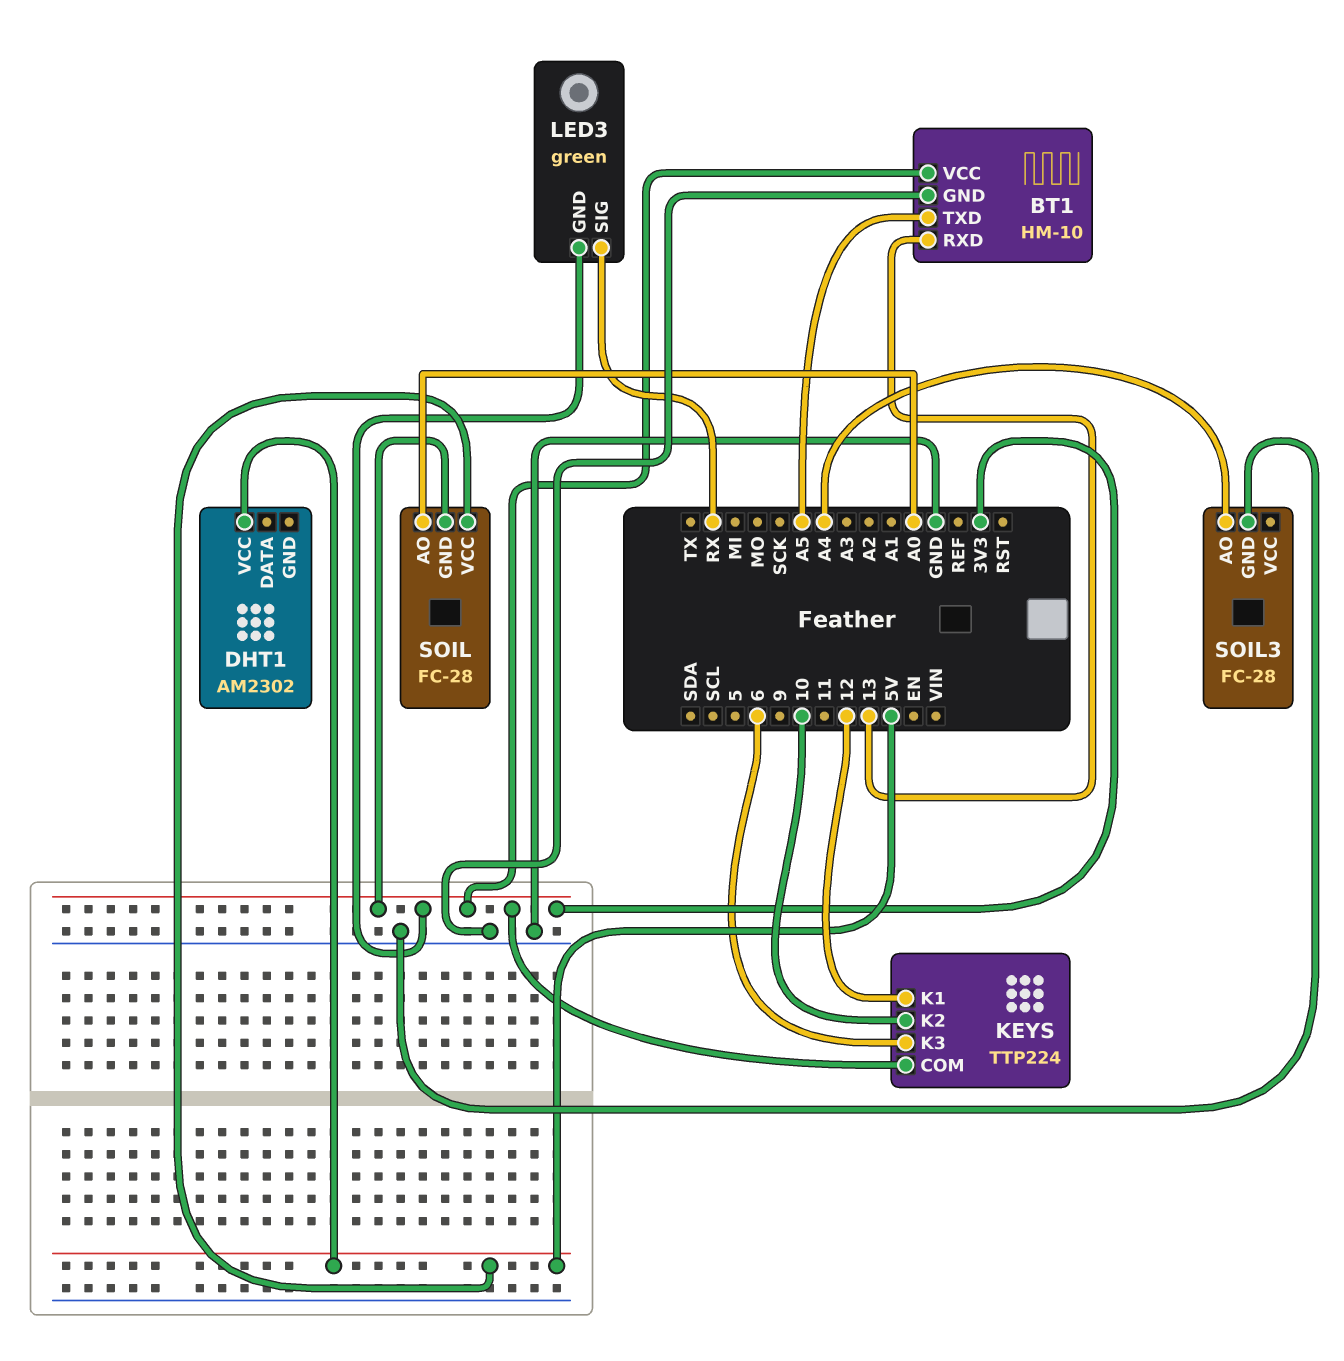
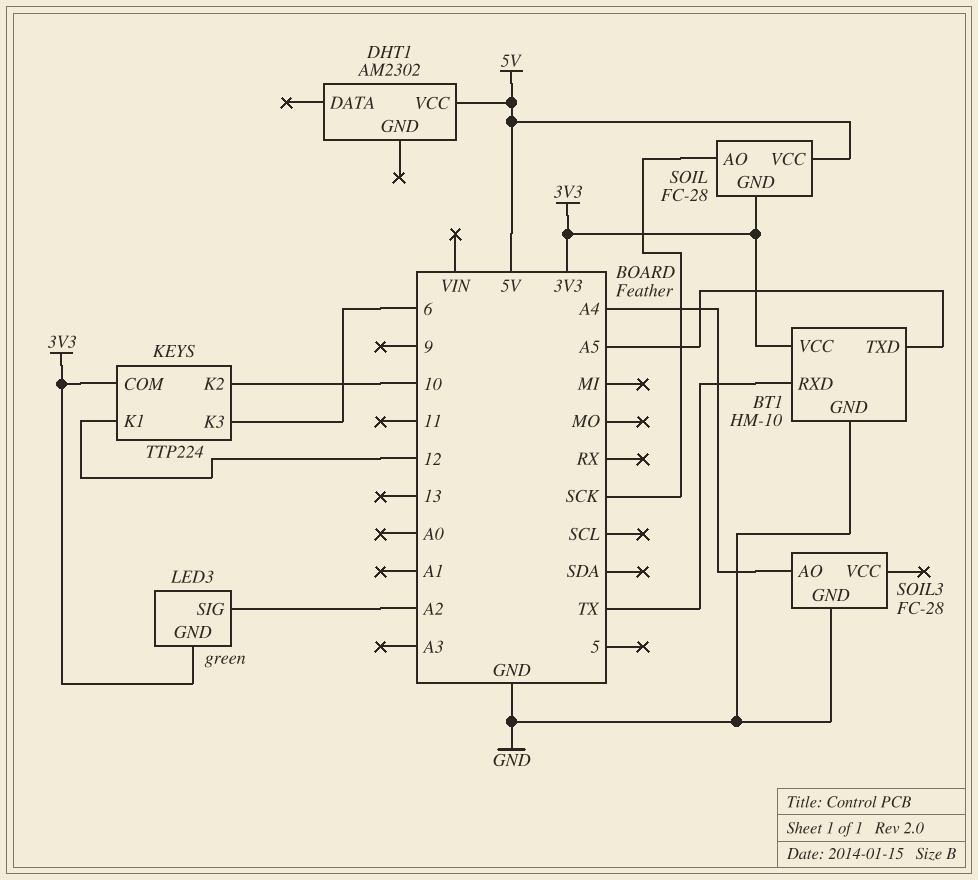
BT1 pin RXD: 13 -> TX
LED3 pin SIG: RX -> A2
SOIL pin AO: A0 -> SCK

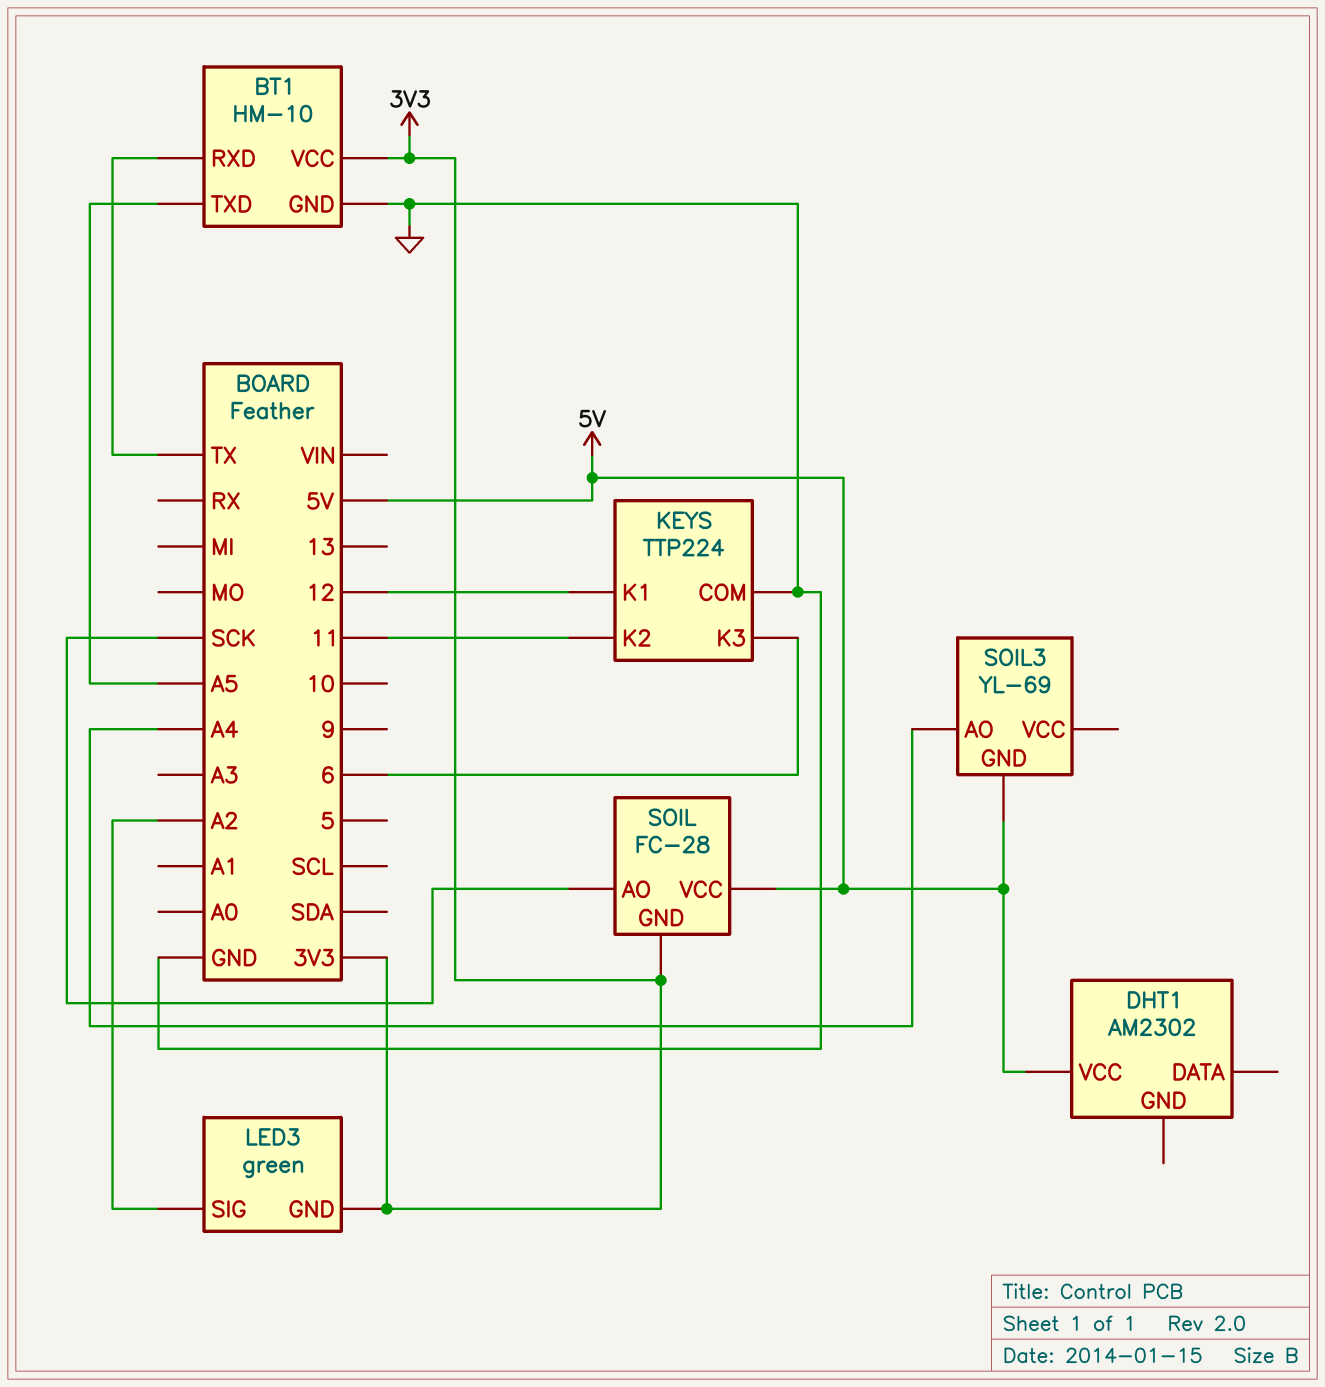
KEYS pin COM: 3V3 -> GND
KEYS pin K2: 10 -> 11
SOIL3: FC-28 -> YL-69
SOIL3 pin GND: GND -> 5V

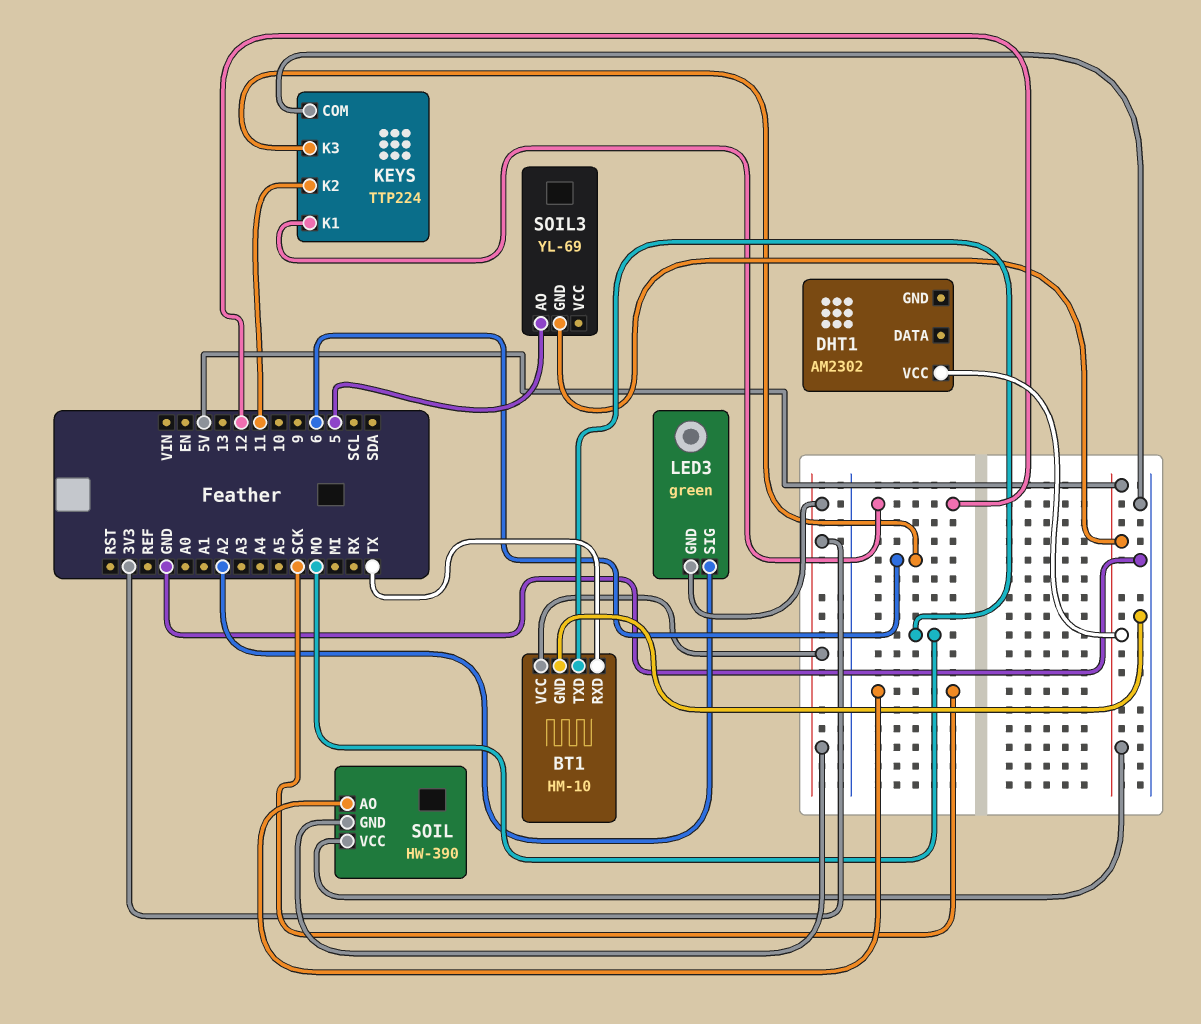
BT1 pin TXD: A5 -> MO
SOIL: FC-28 -> HW-390
SOIL3 pin AO: A4 -> 5

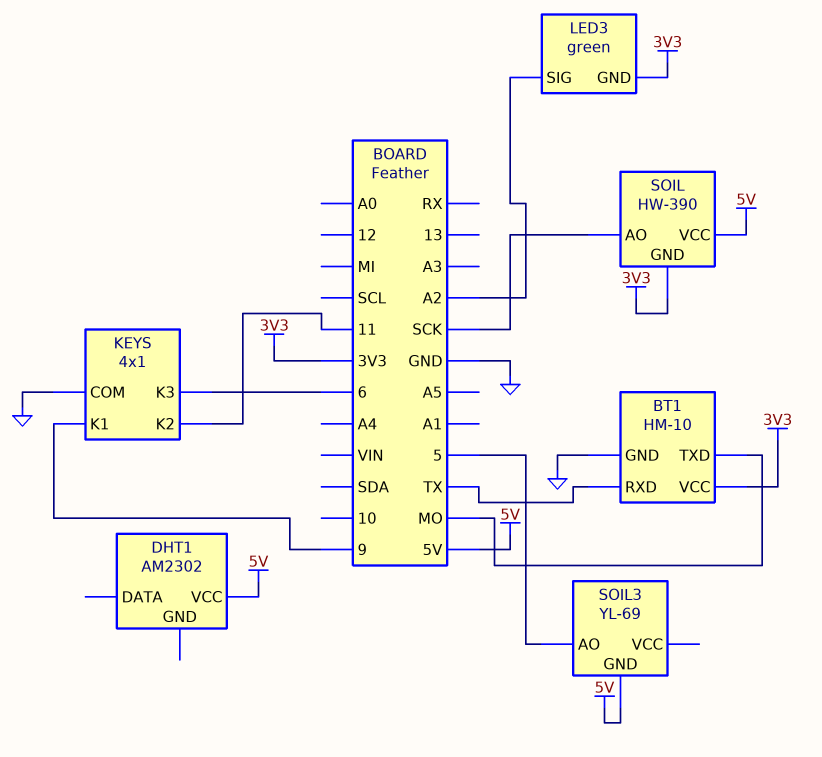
KEYS: TTP224 -> 4x1
KEYS pin K1: 12 -> 9

